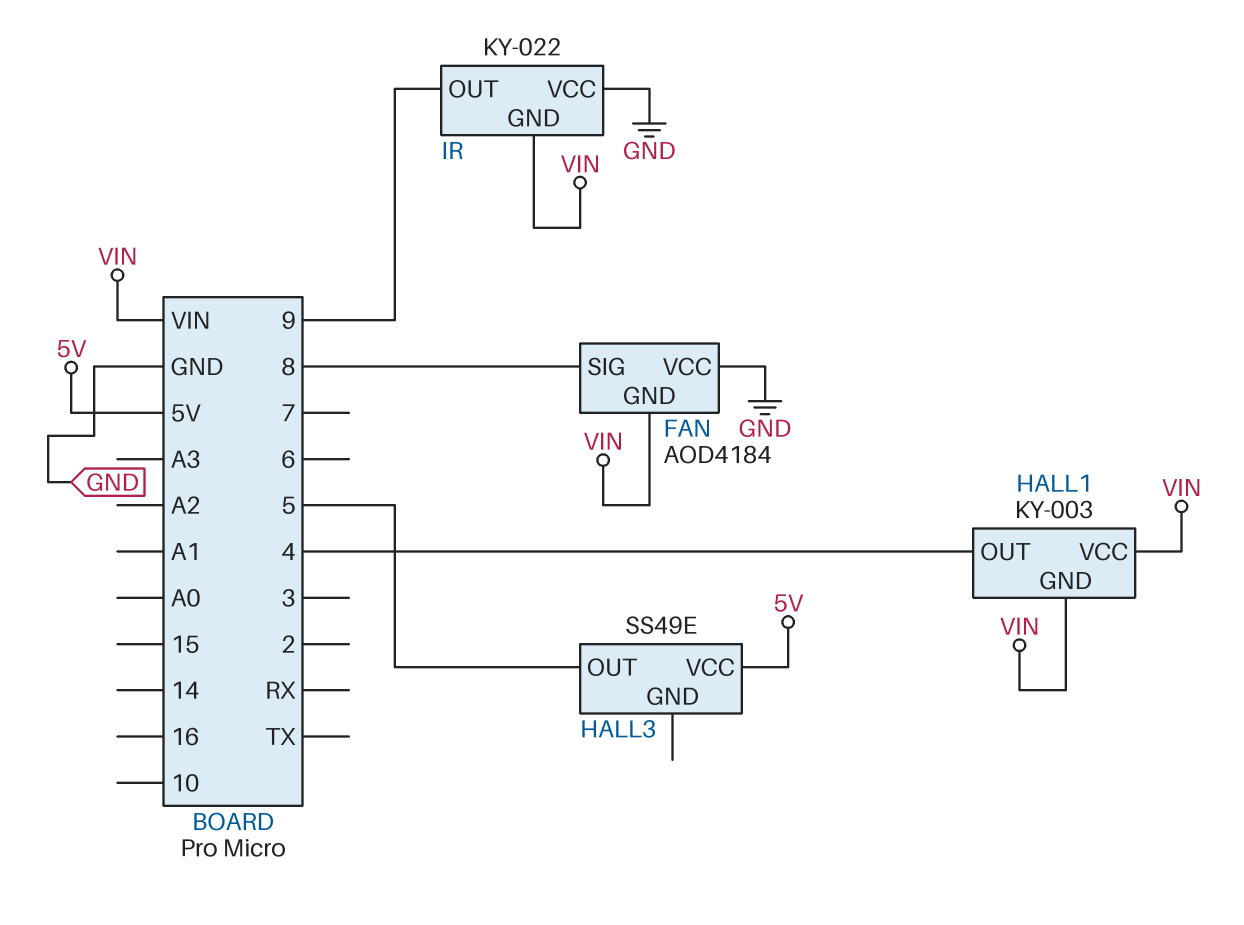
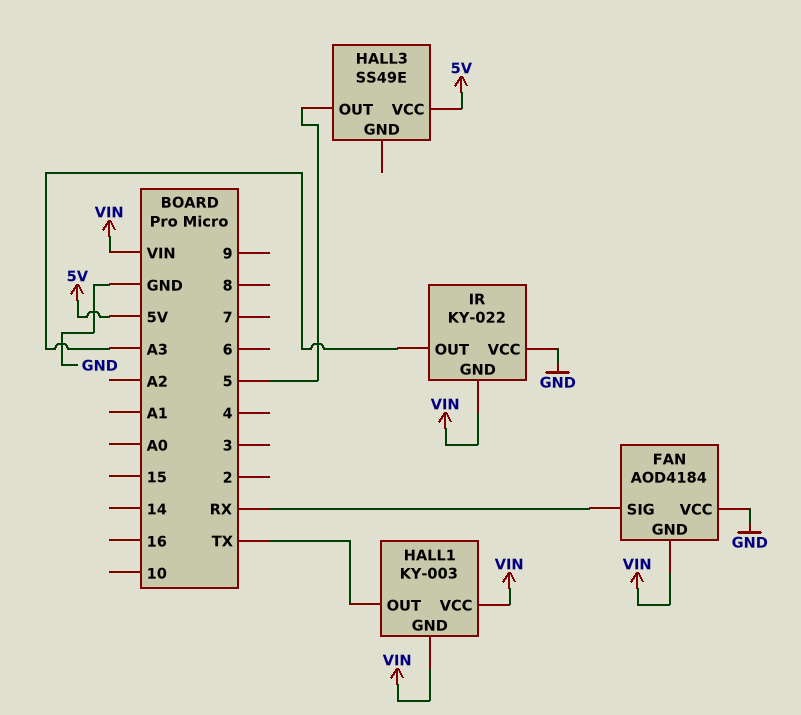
FAN pin SIG: 8 -> RX
HALL1 pin OUT: 4 -> TX
IR pin OUT: 9 -> A3

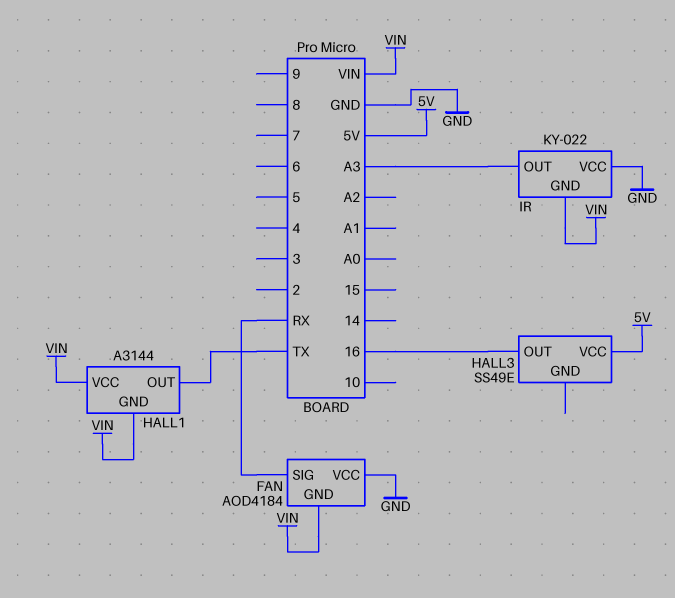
HALL1: KY-003 -> A3144
HALL3 pin OUT: 5 -> 16

